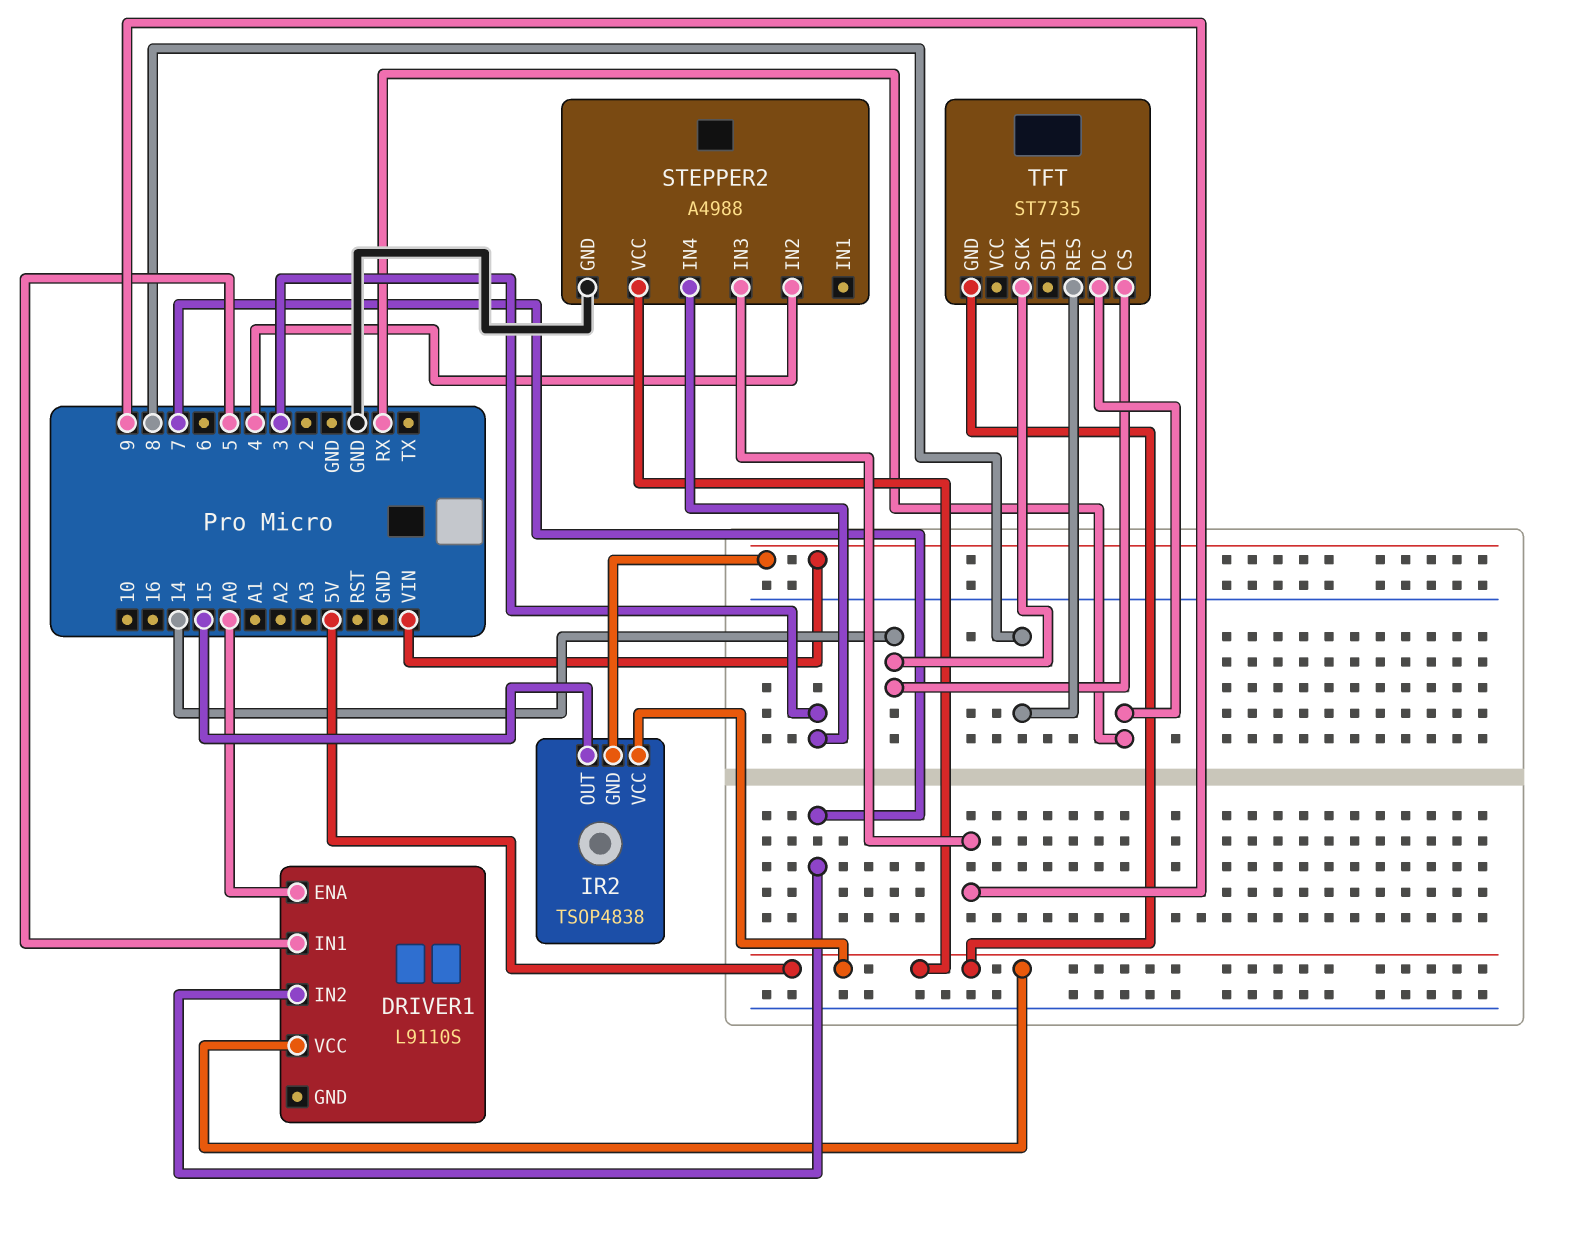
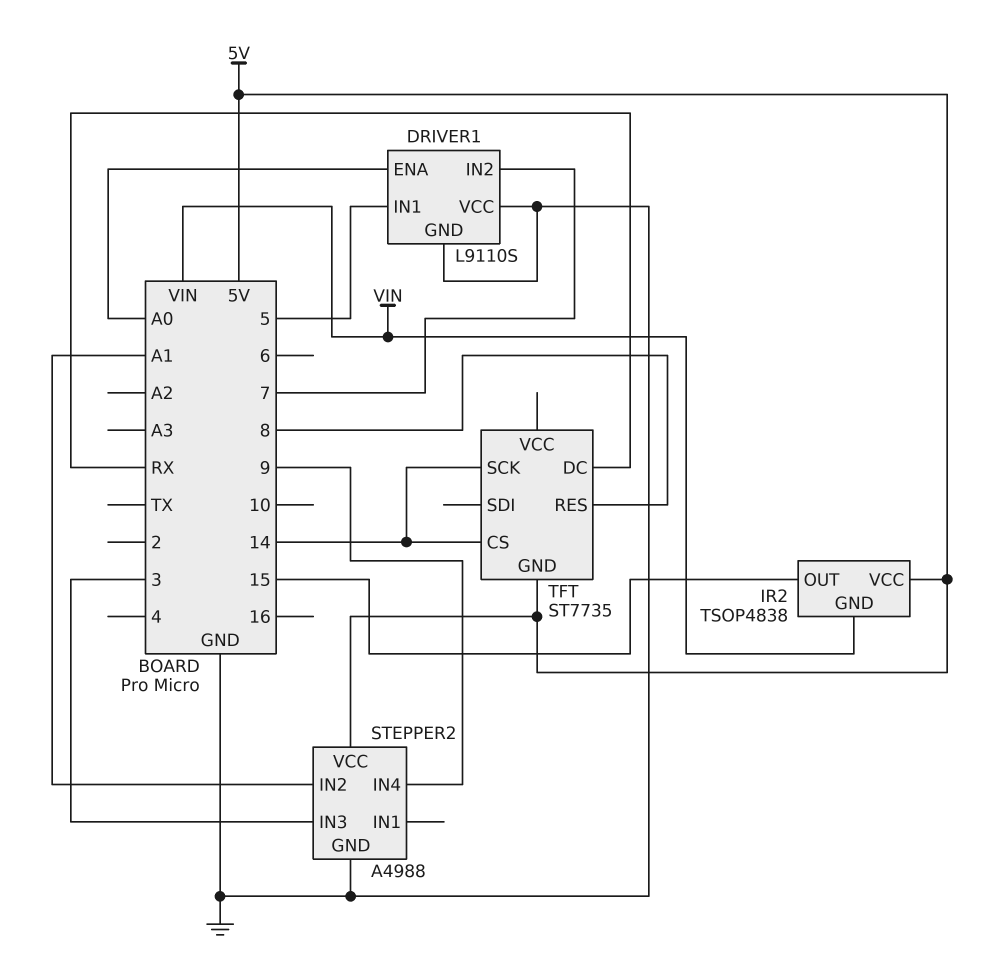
DRIVER1 pin GND: none -> GND
DRIVER1 pin VCC: 5V -> GND
STEPPER2 pin IN2: 4 -> A1
STEPPER2 pin IN3: 9 -> 3
STEPPER2 pin IN4: 3 -> 9

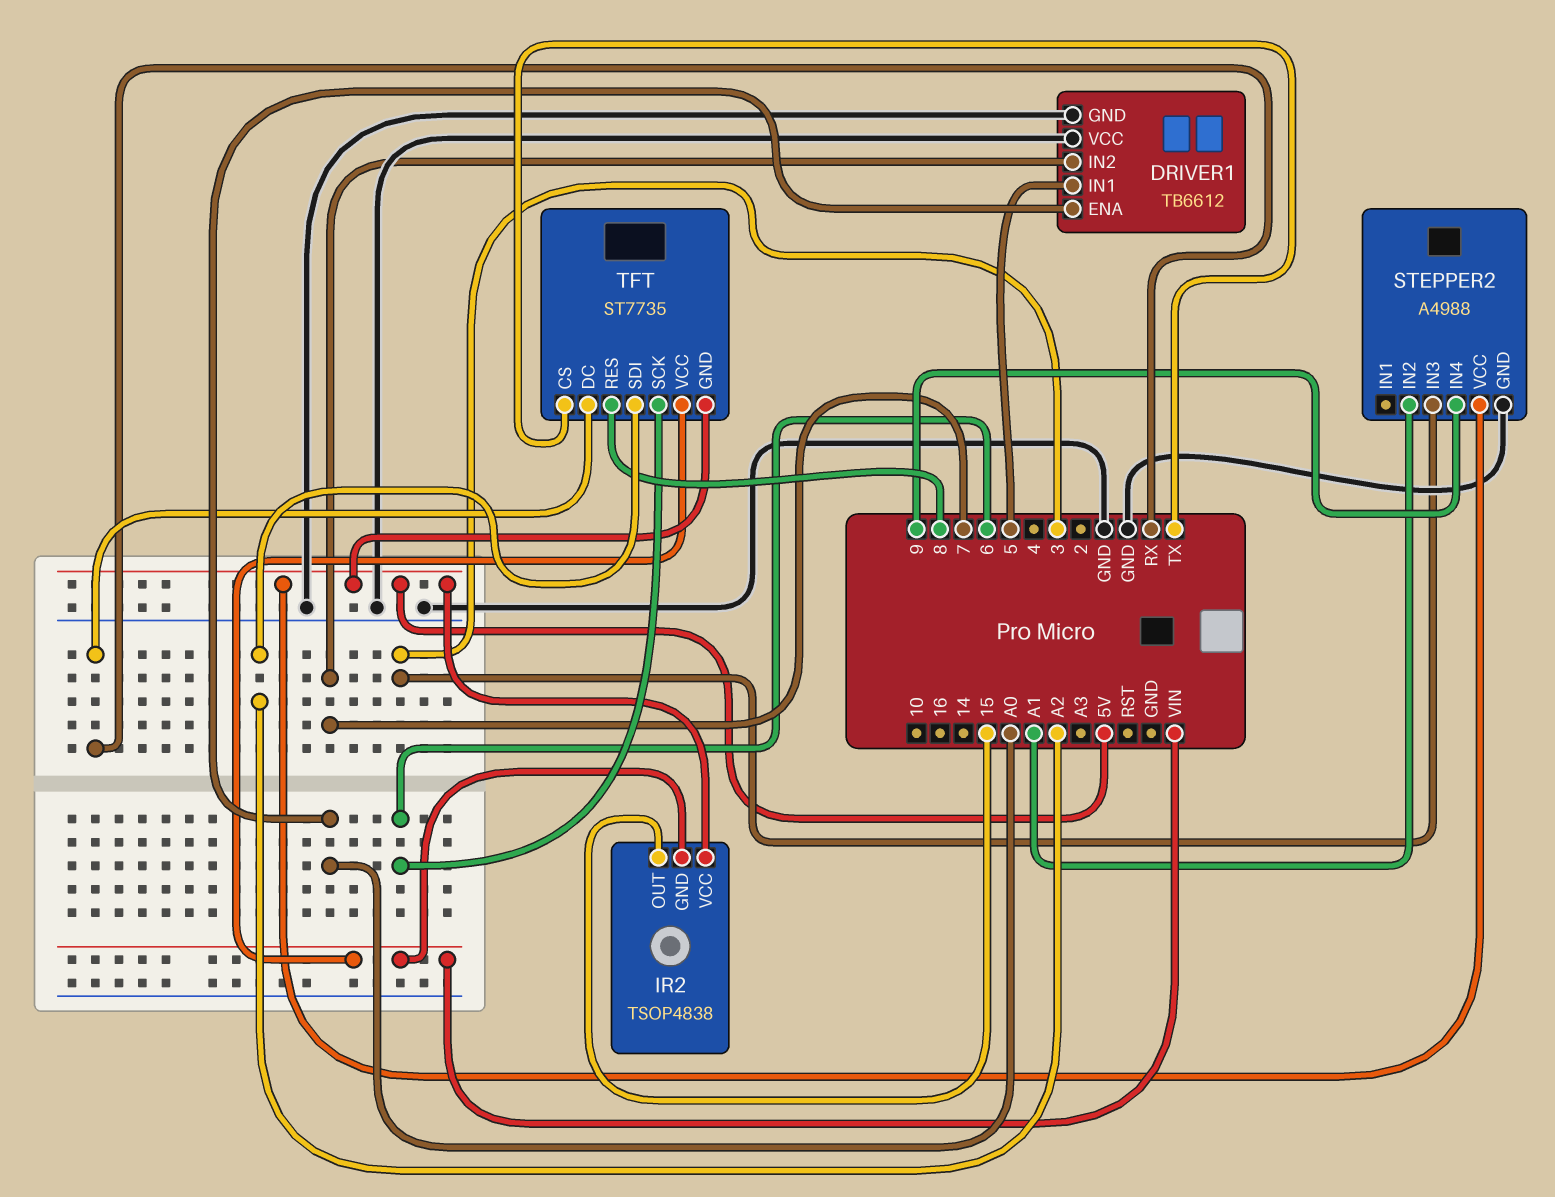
DRIVER1: L9110S -> TB6612
TFT pin CS: 14 -> TX
TFT pin SCK: 14 -> 6
TFT pin SDI: none -> A2
TFT pin VCC: none -> VIN

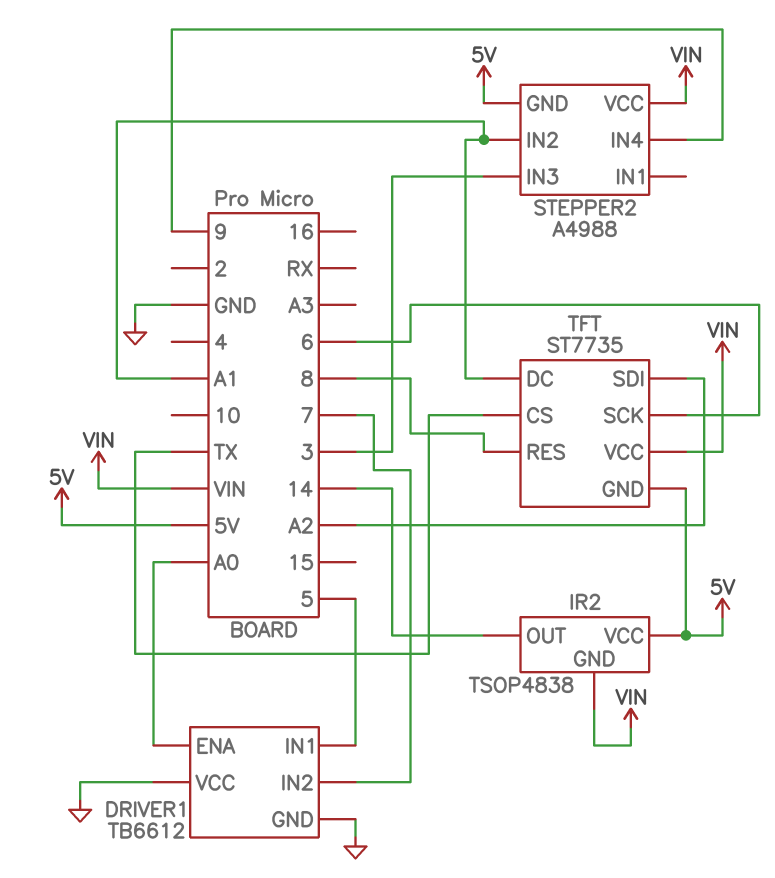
IR2 pin OUT: 15 -> 14
STEPPER2 pin GND: GND -> 5V
STEPPER2 pin VCC: 5V -> VIN
TFT pin DC: RX -> A1

